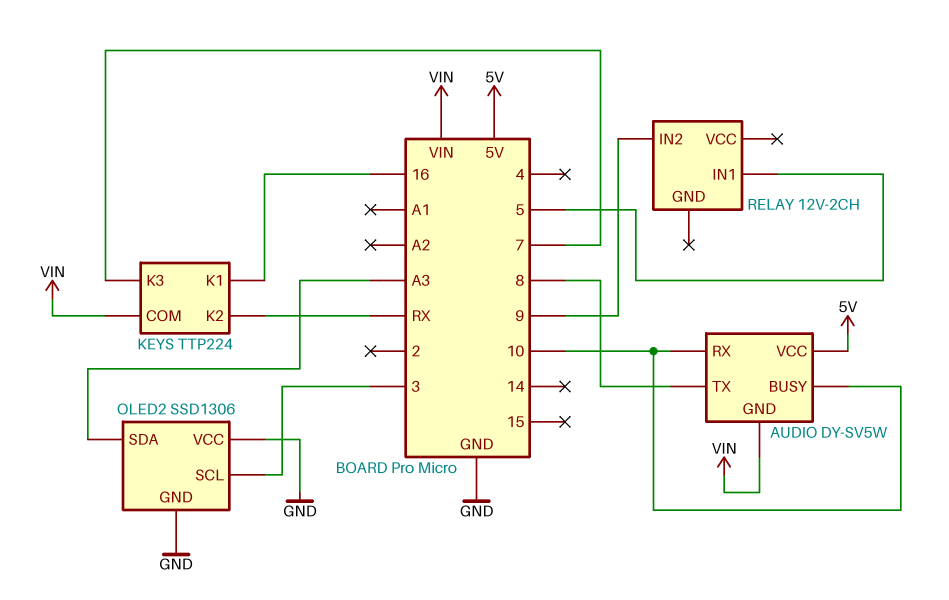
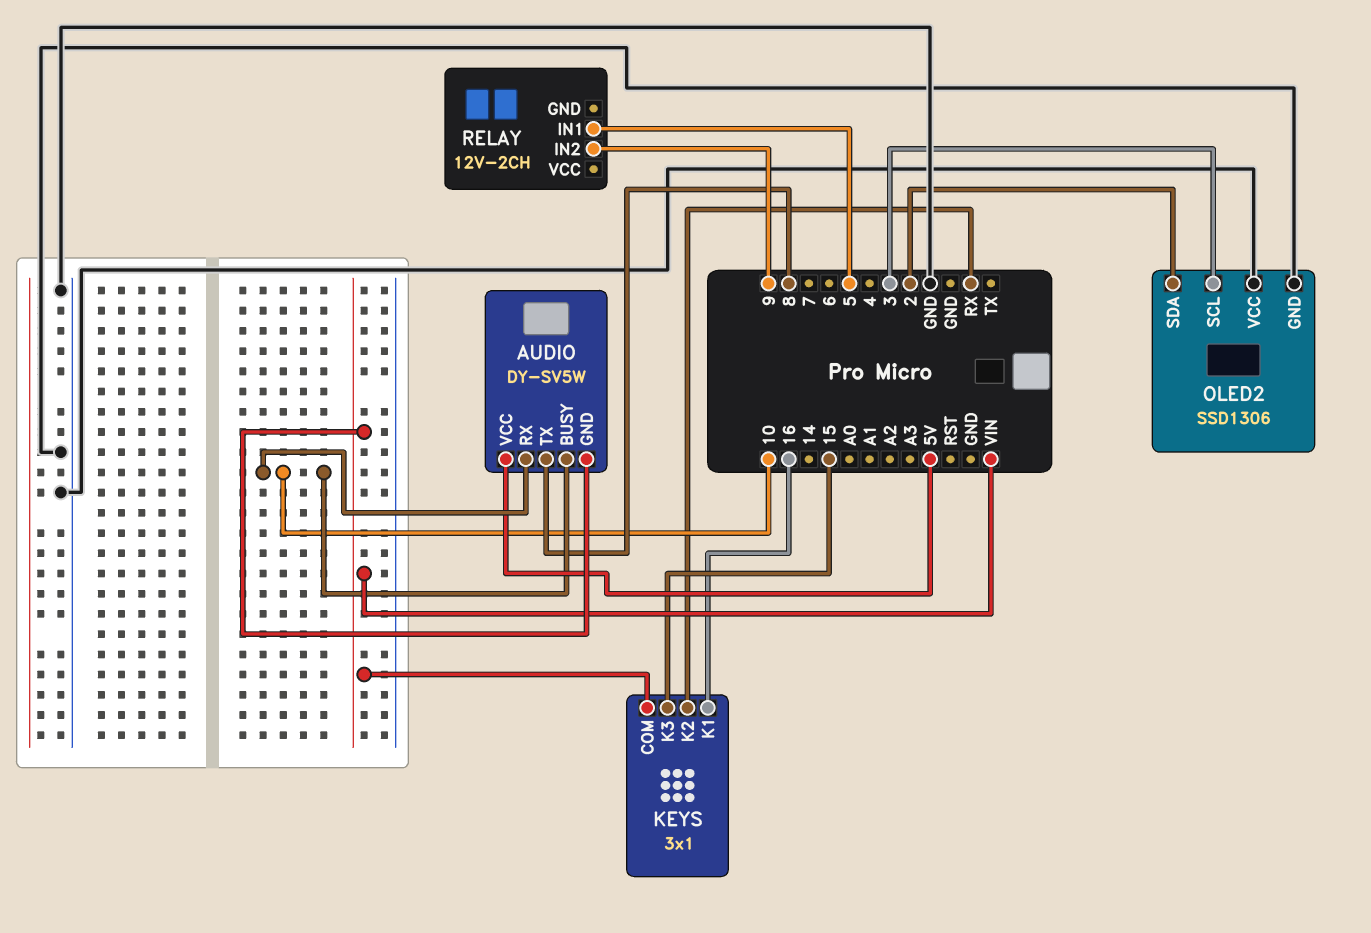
KEYS: TTP224 -> 3x1
KEYS pin K3: 7 -> 15
OLED2 pin SDA: A3 -> 2

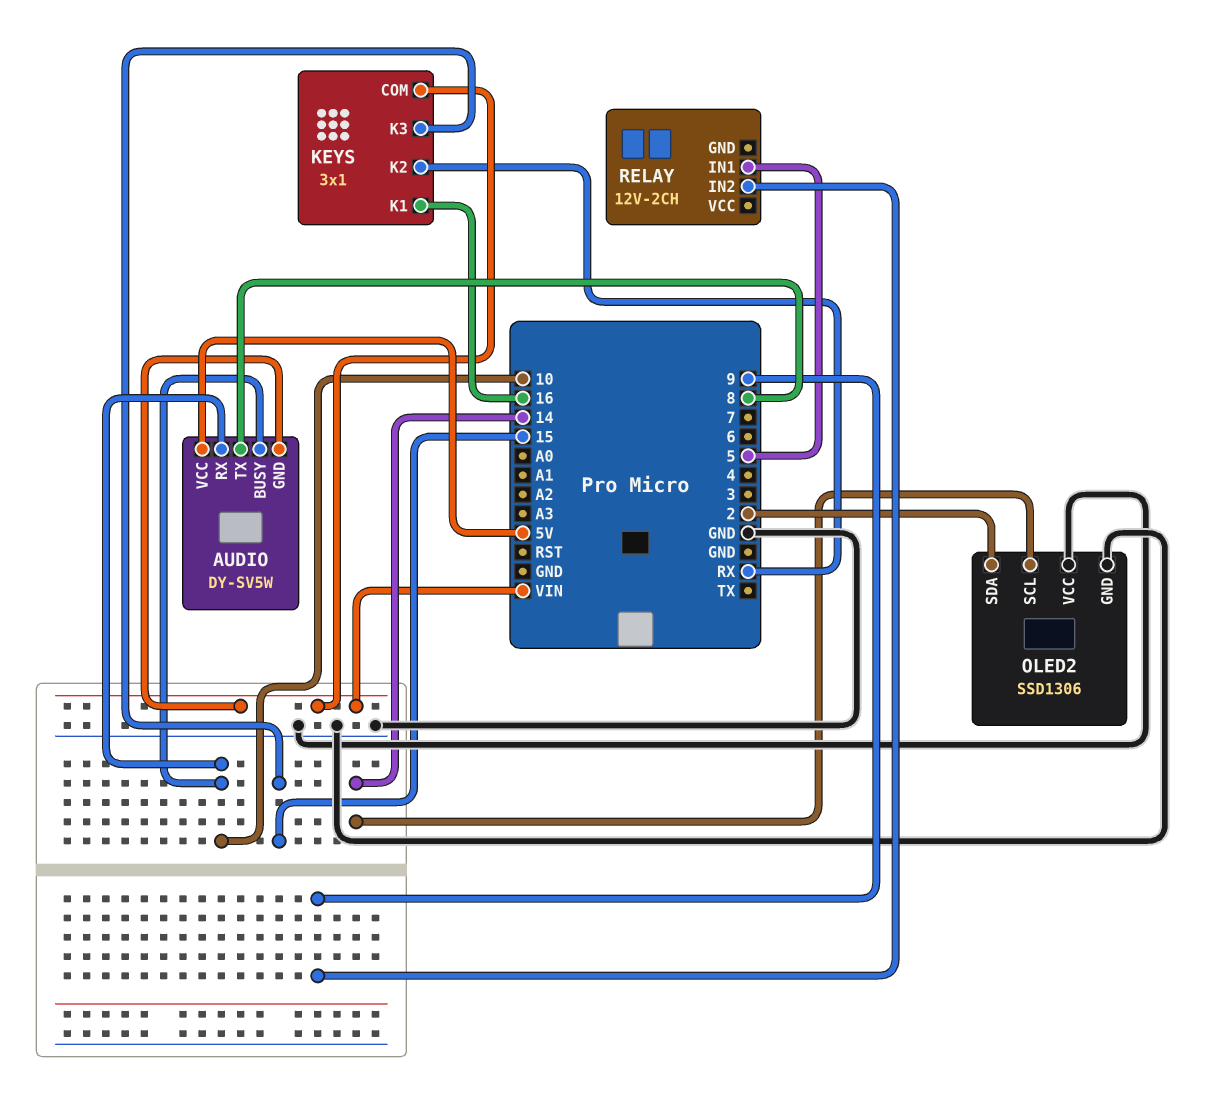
OLED2 pin SCL: 3 -> 14

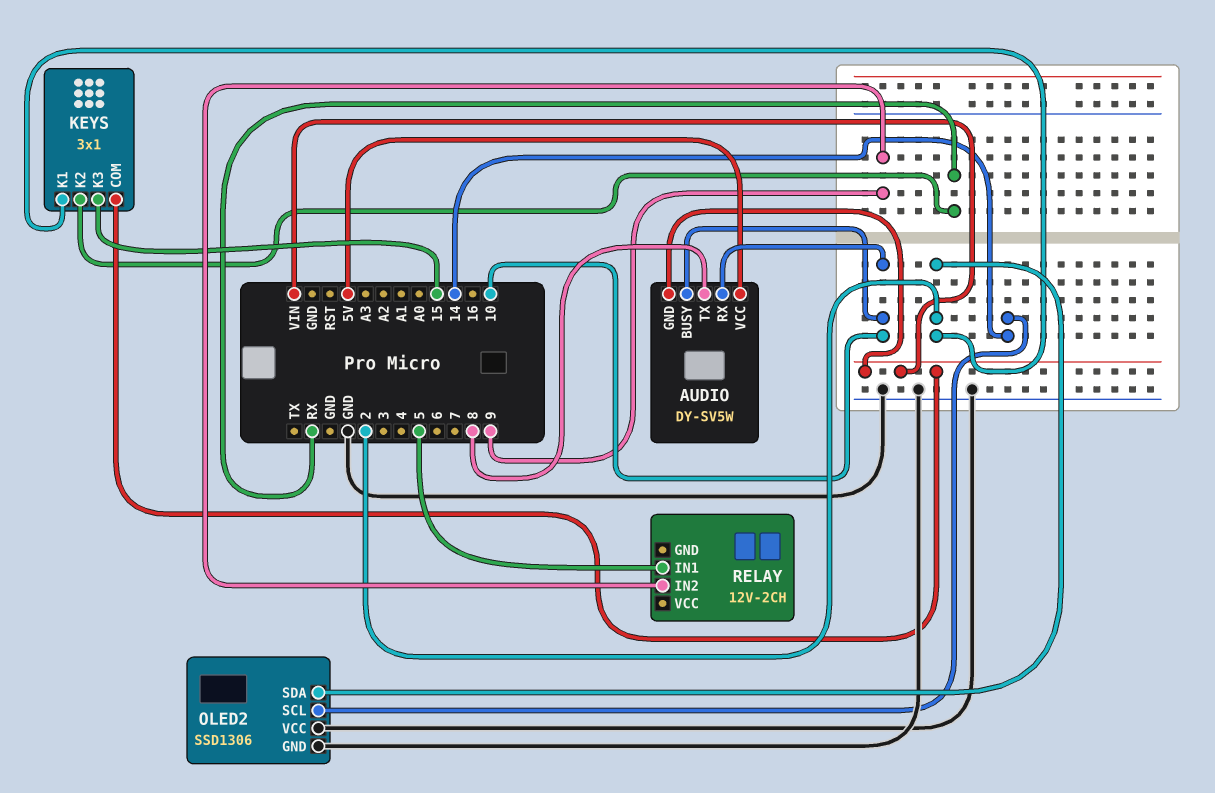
KEYS pin K1: 16 -> 2

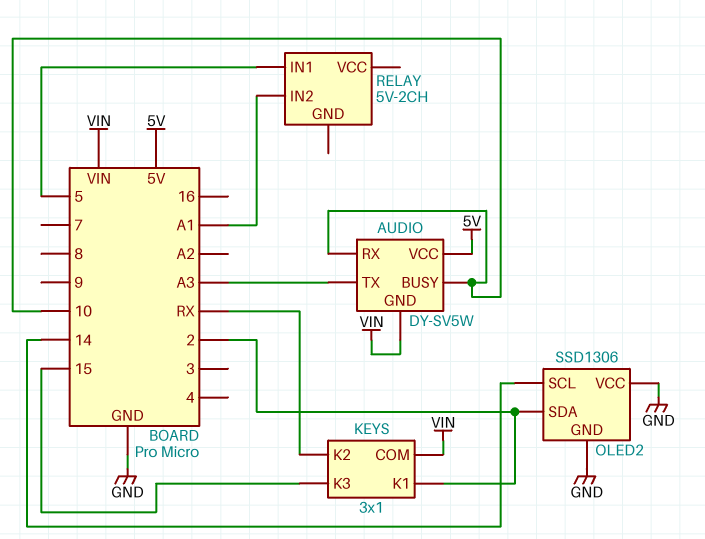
AUDIO pin TX: 8 -> A3
RELAY: 12V-2CH -> 5V-2CH
RELAY pin IN2: 9 -> A1

